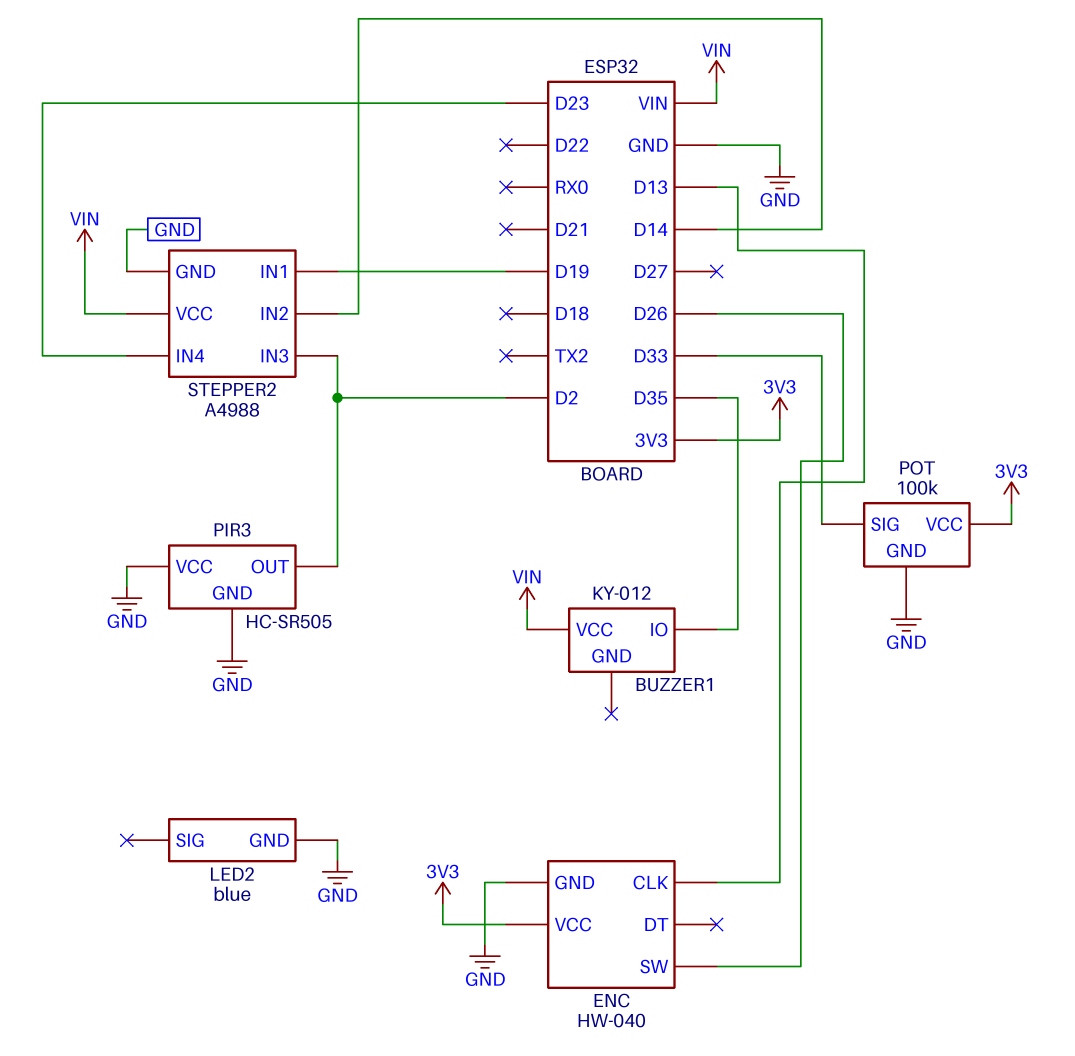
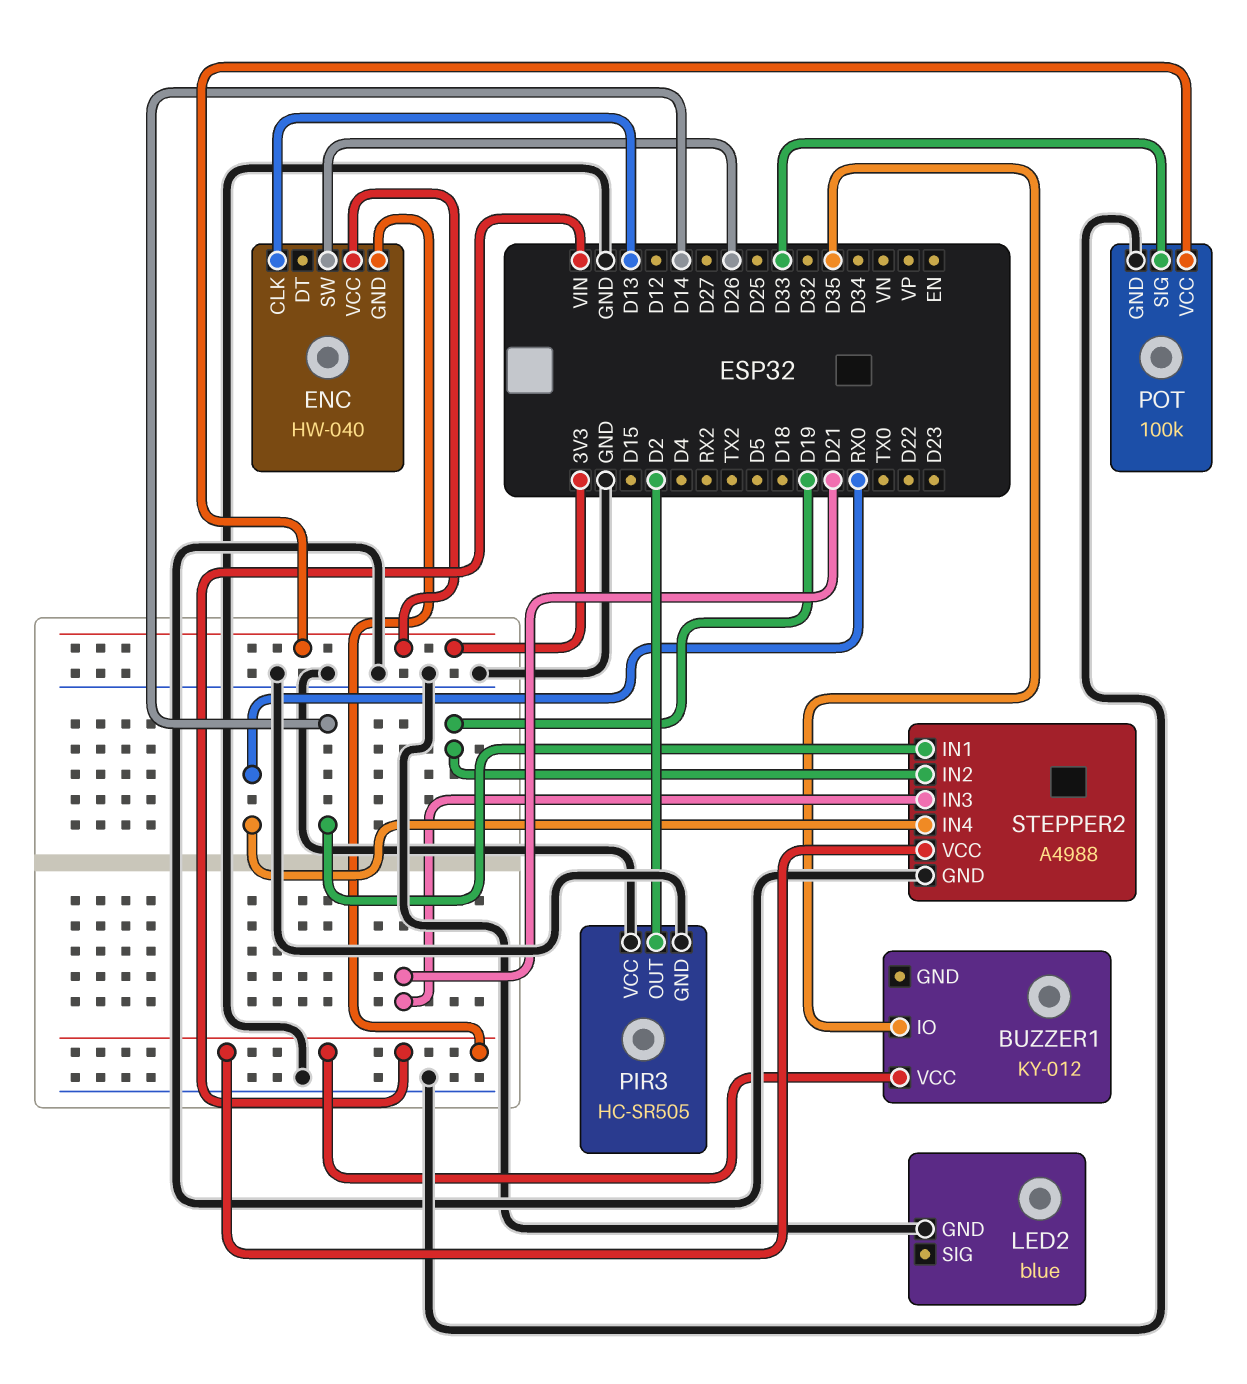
ENC pin GND: GND -> VIN
STEPPER2 pin IN1: D19 -> D14
STEPPER2 pin IN2: D14 -> D19
STEPPER2 pin IN3: D2 -> D21
STEPPER2 pin IN4: D23 -> RX0

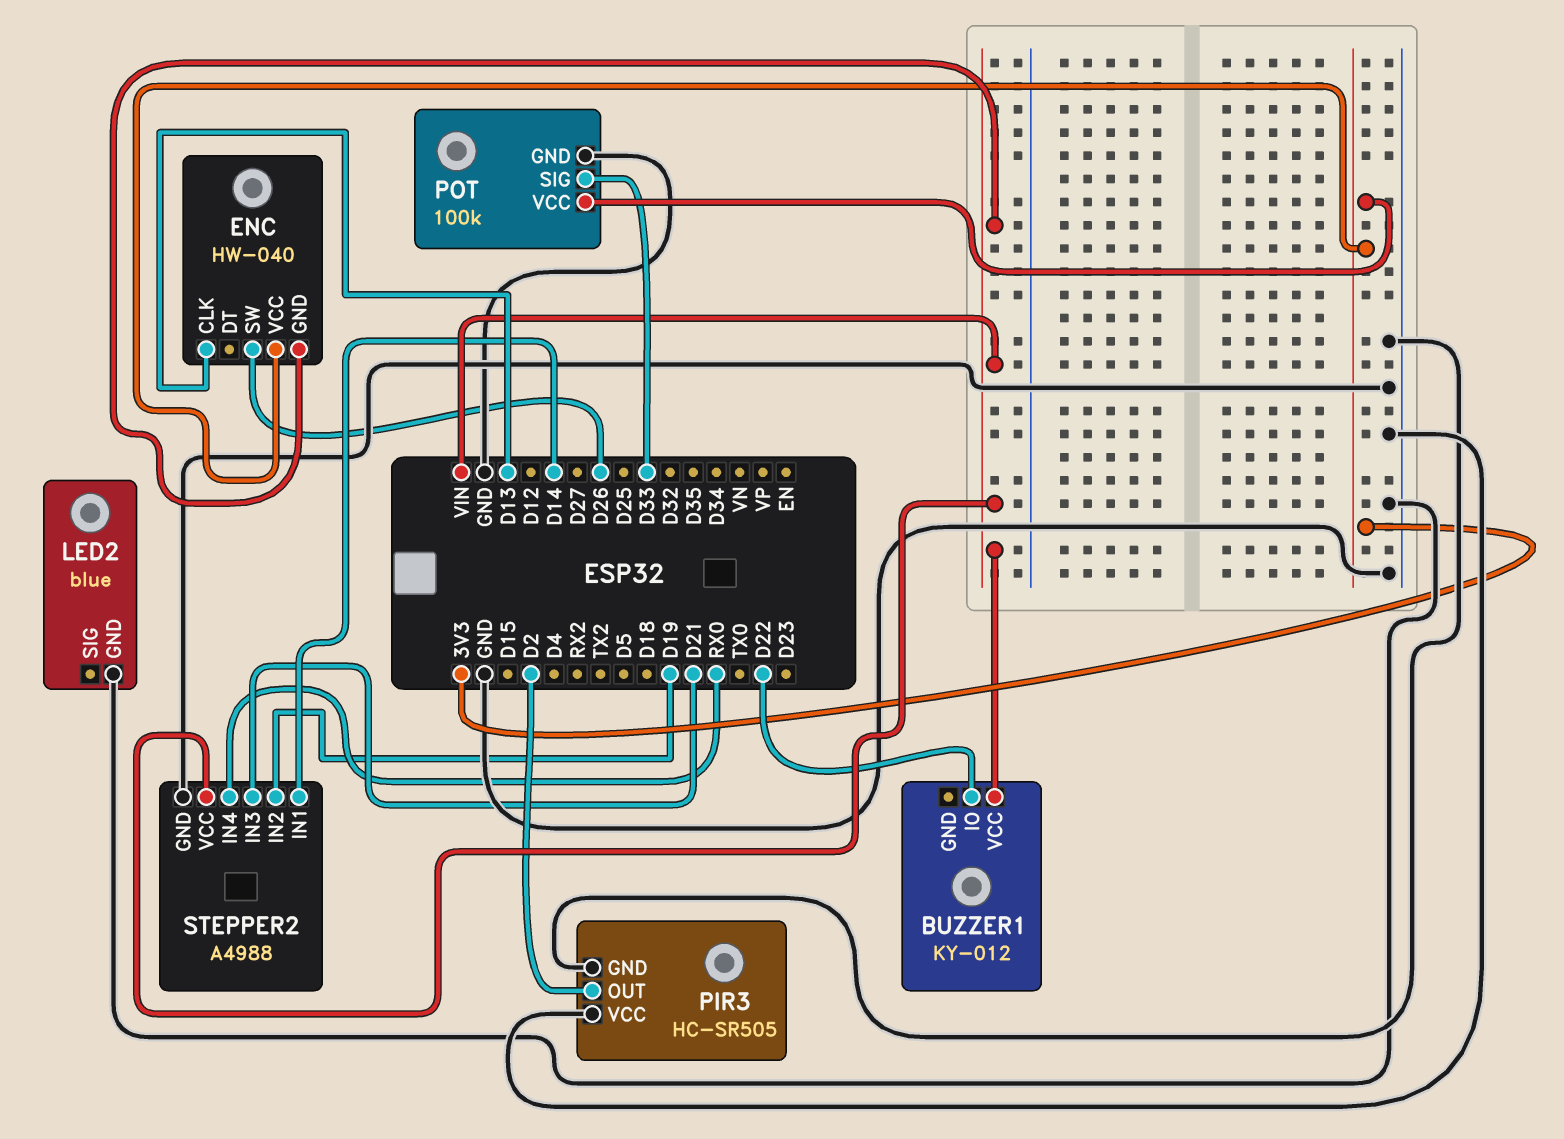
BUZZER1 pin IO: D35 -> D22

